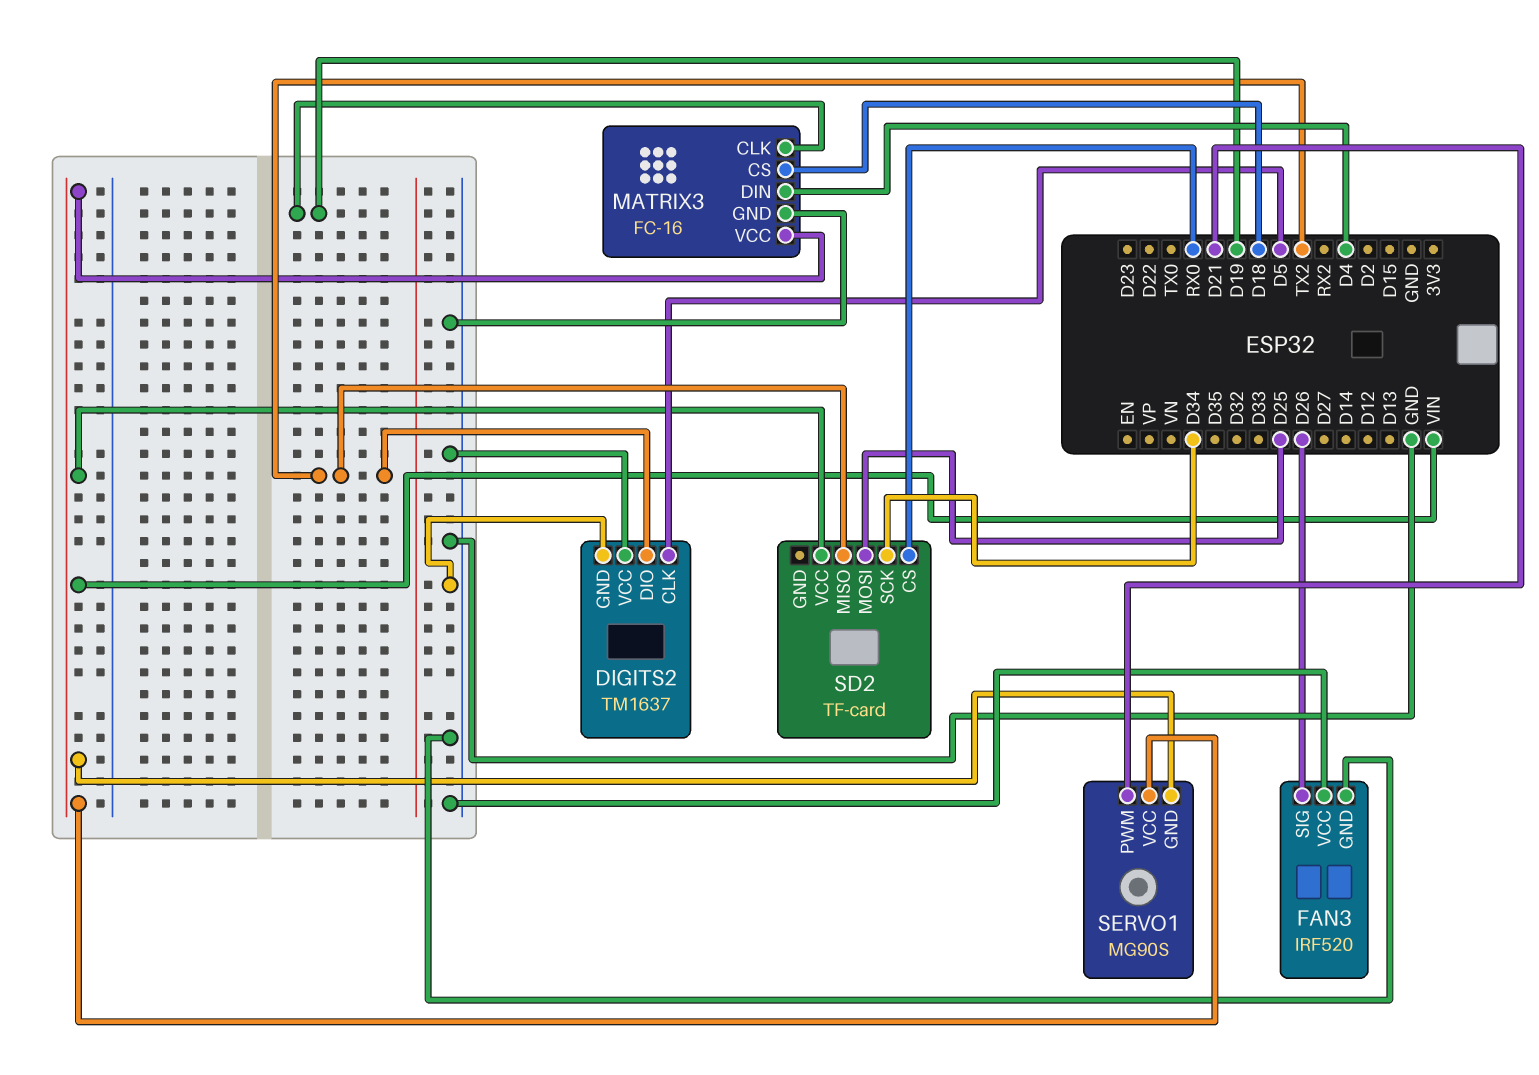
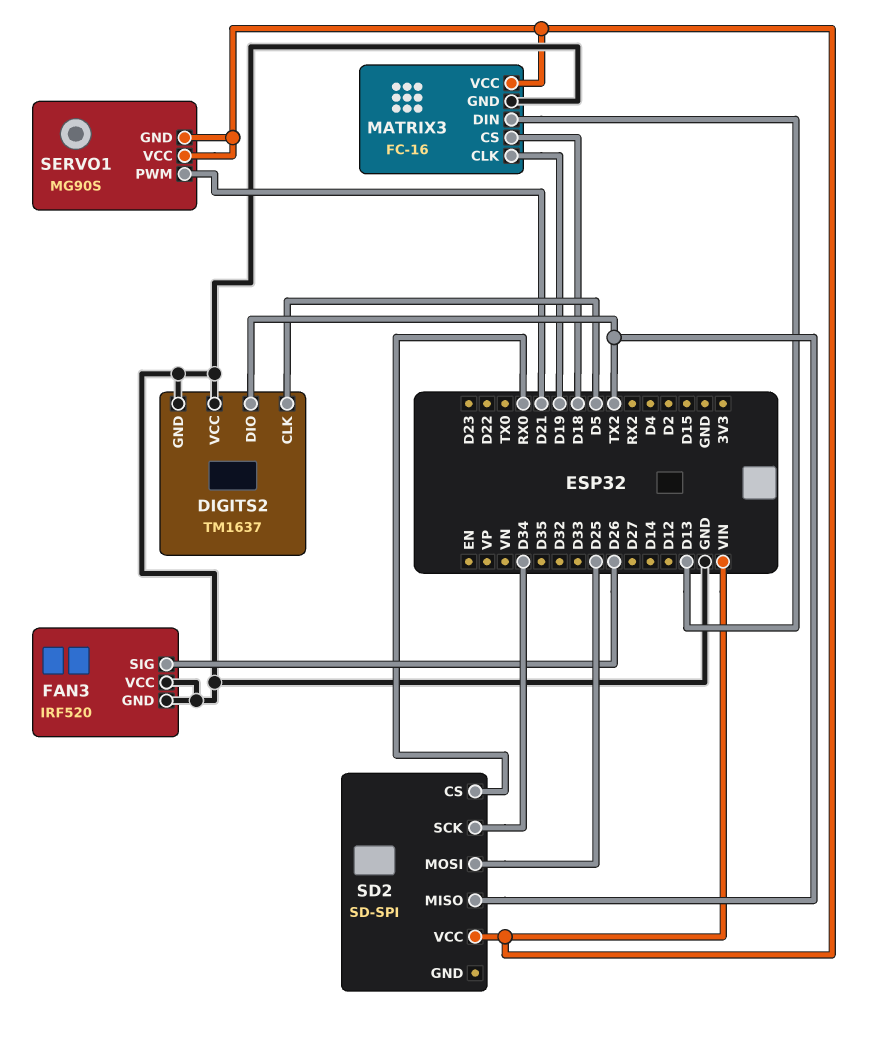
MATRIX3 pin DIN: D4 -> D13
SD2: TF-card -> SD-SPI

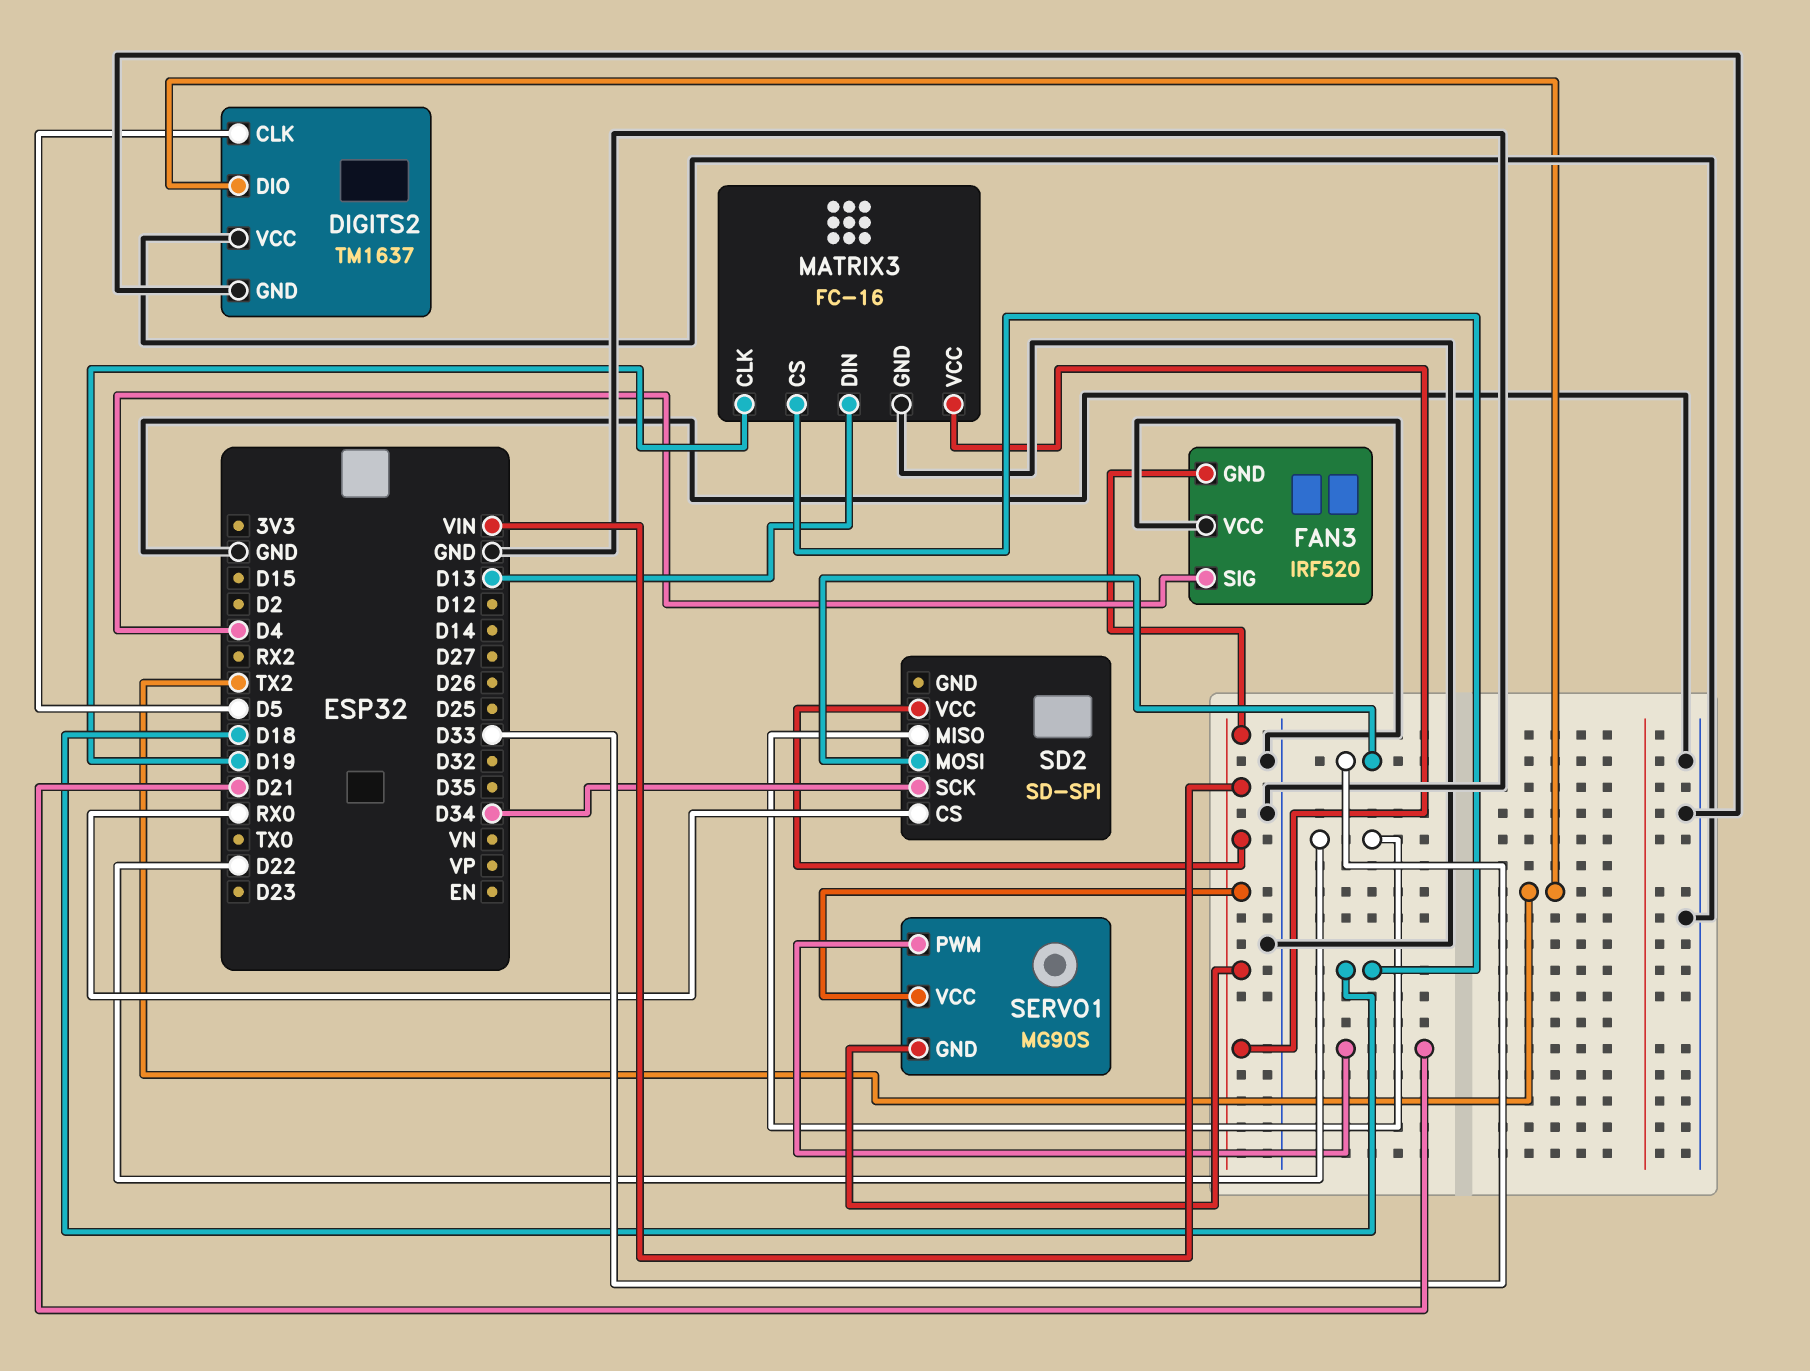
FAN3 pin GND: GND -> VIN
FAN3 pin SIG: D26 -> D4
SD2 pin MISO: TX2 -> D22
SD2 pin MOSI: D25 -> D33

